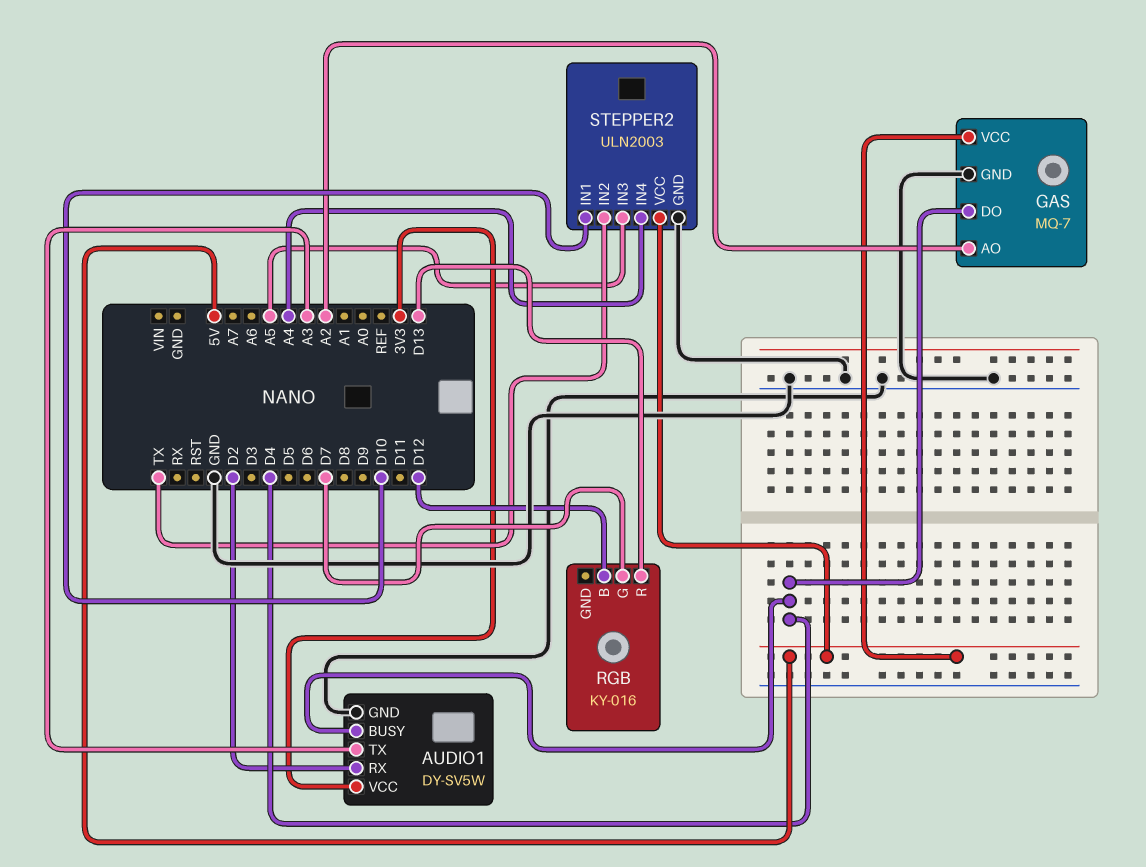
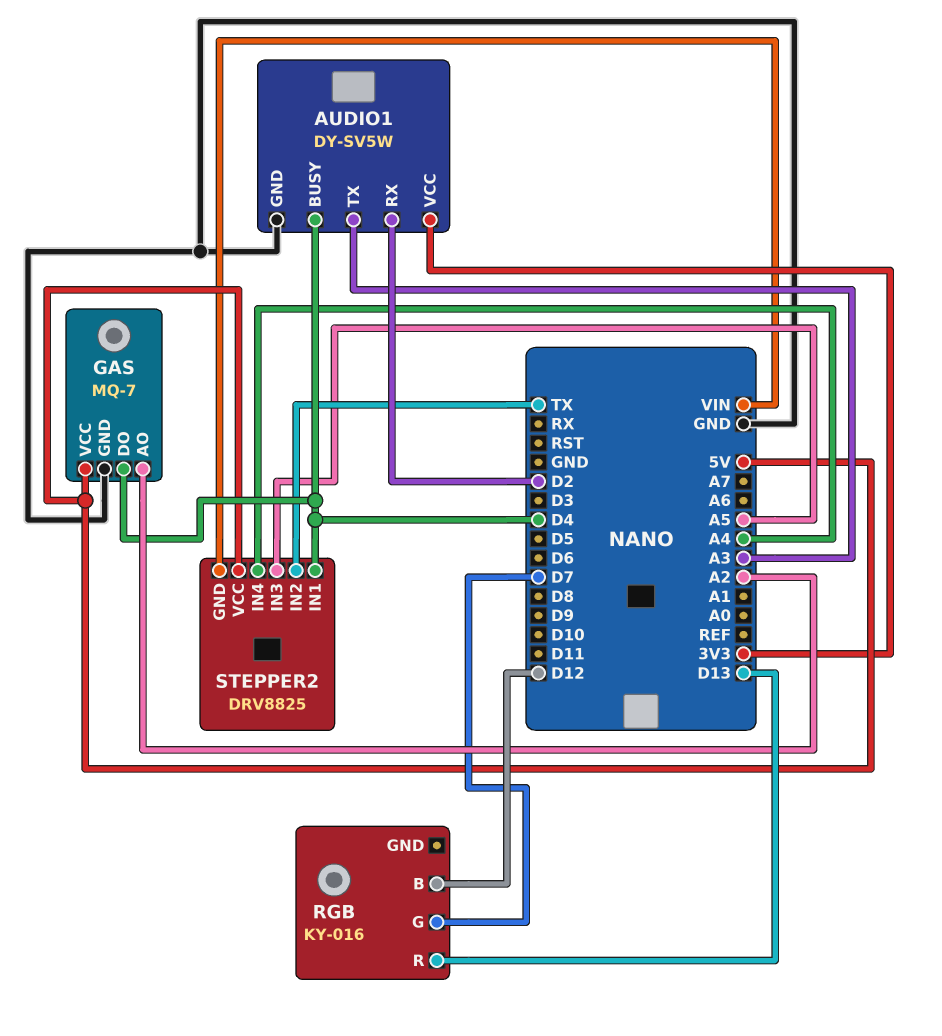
STEPPER2: ULN2003 -> DRV8825
STEPPER2 pin GND: GND -> VIN
STEPPER2 pin IN1: D10 -> D4

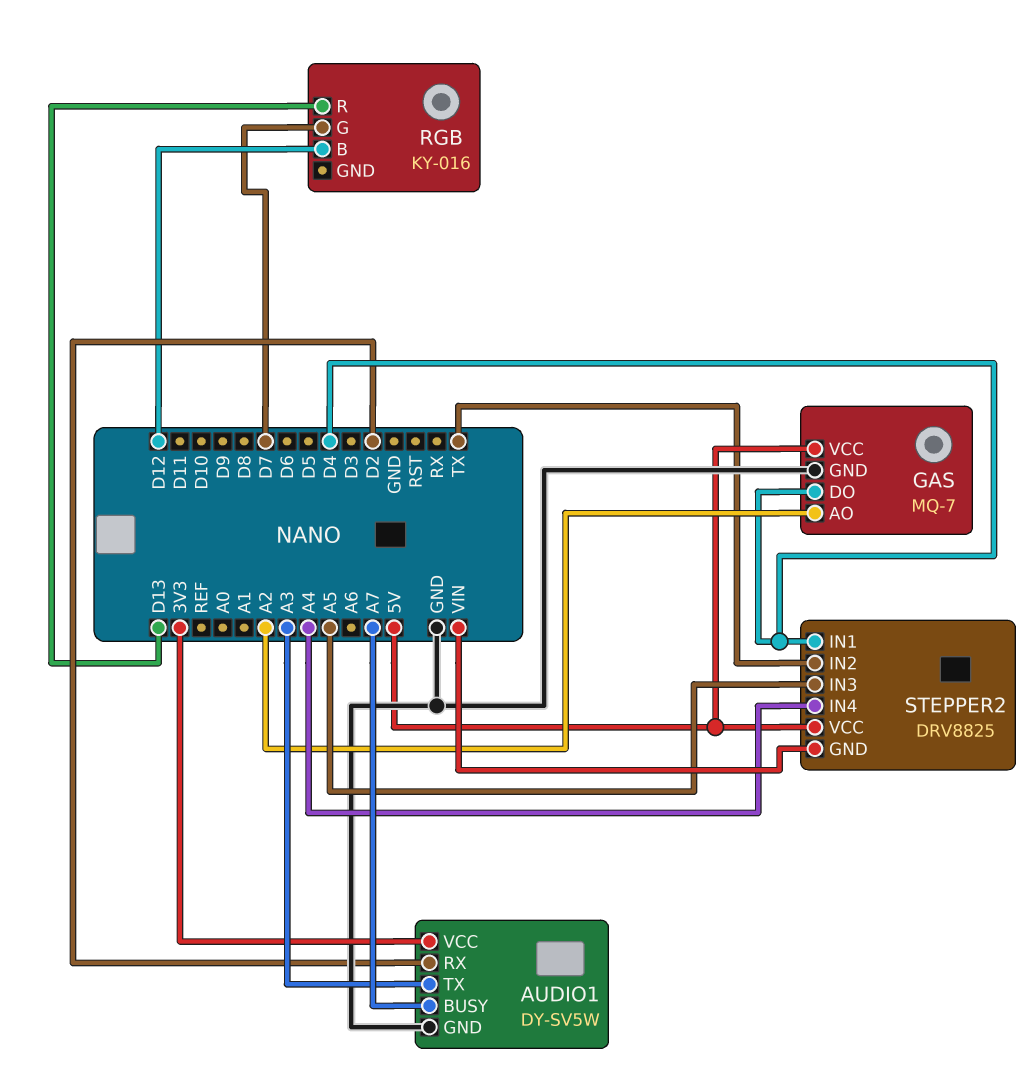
AUDIO1 pin BUSY: D4 -> A7

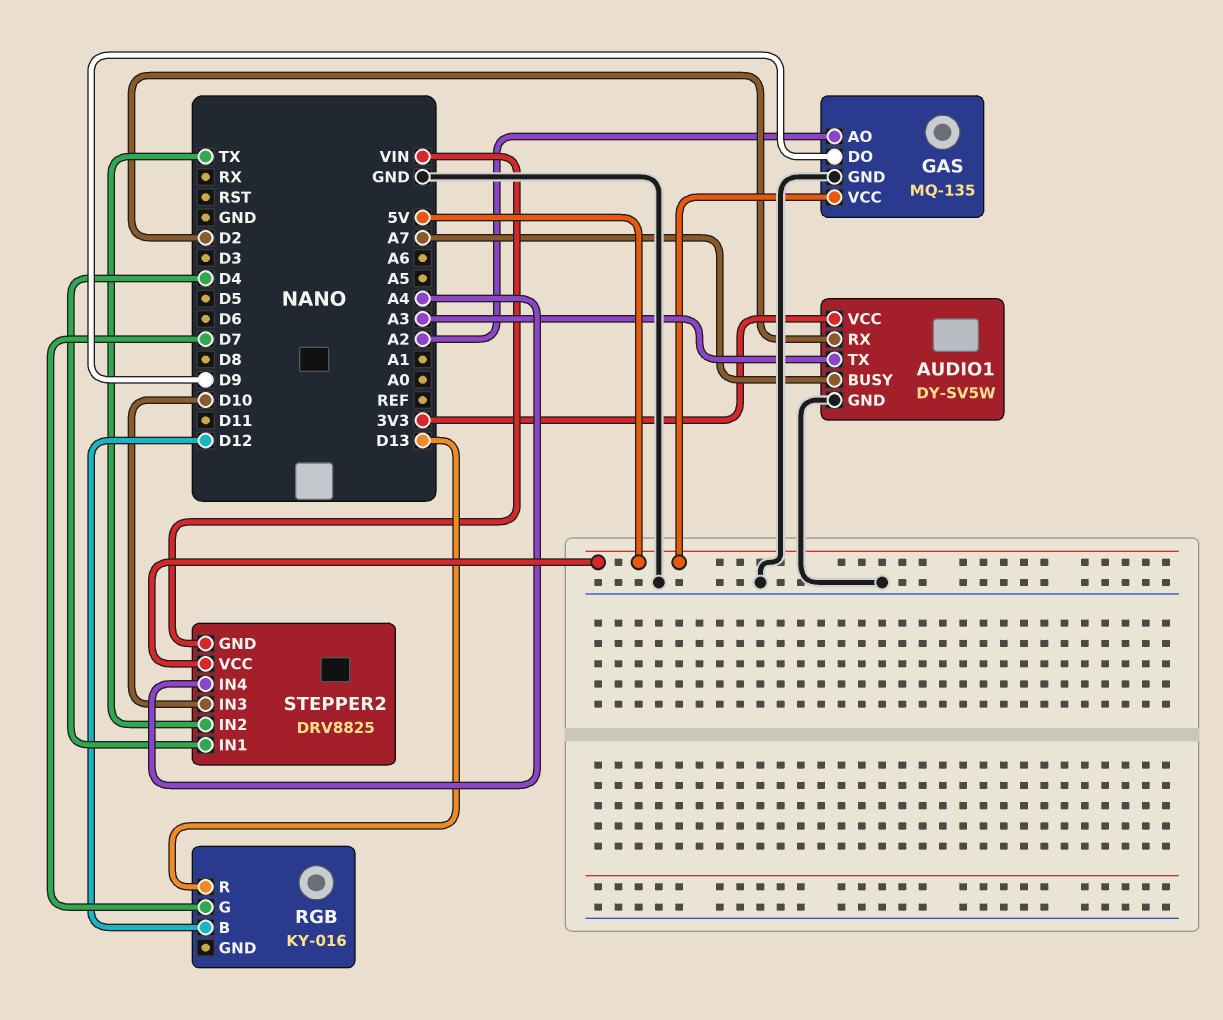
GAS: MQ-7 -> MQ-135
GAS pin DO: D4 -> D9
STEPPER2 pin IN3: A5 -> D10

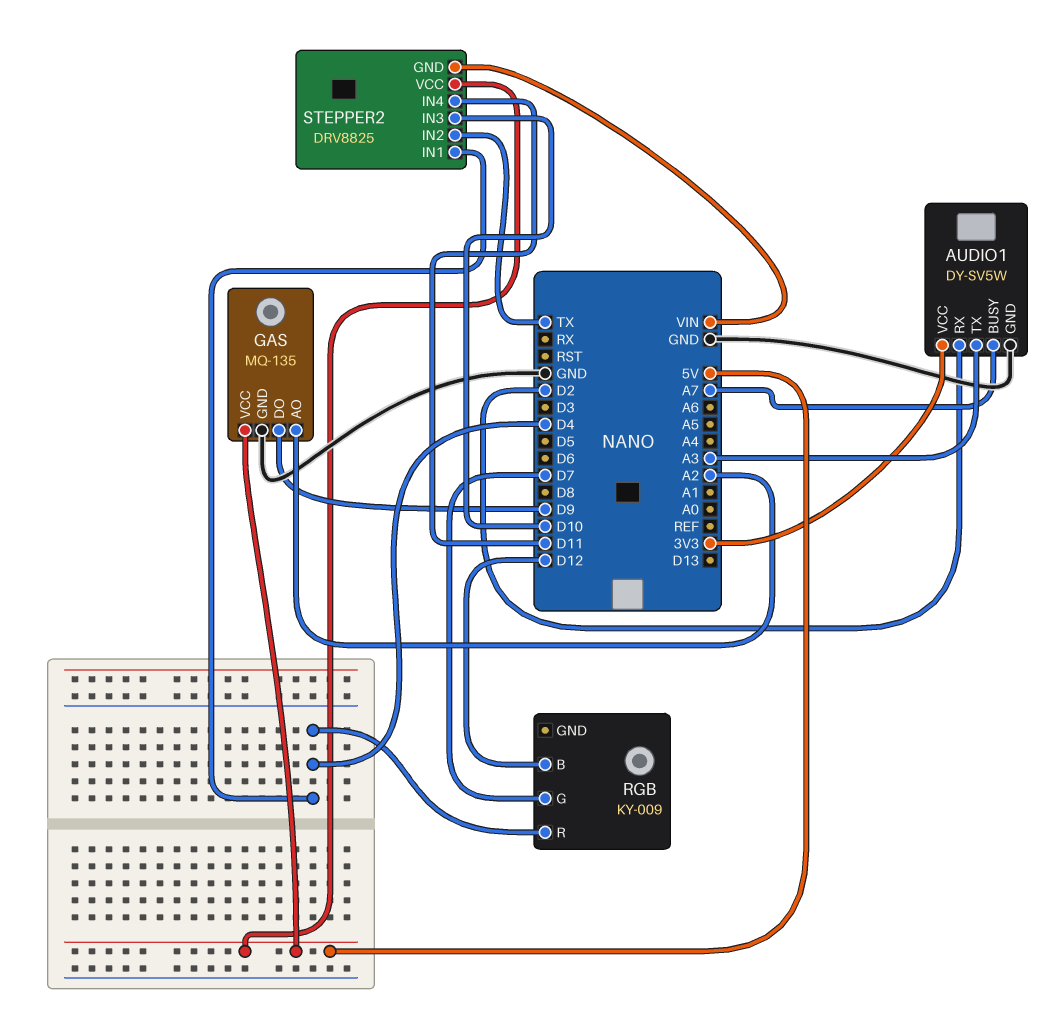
RGB: KY-016 -> KY-009
RGB pin R: D13 -> D4
STEPPER2 pin IN4: A4 -> D11

